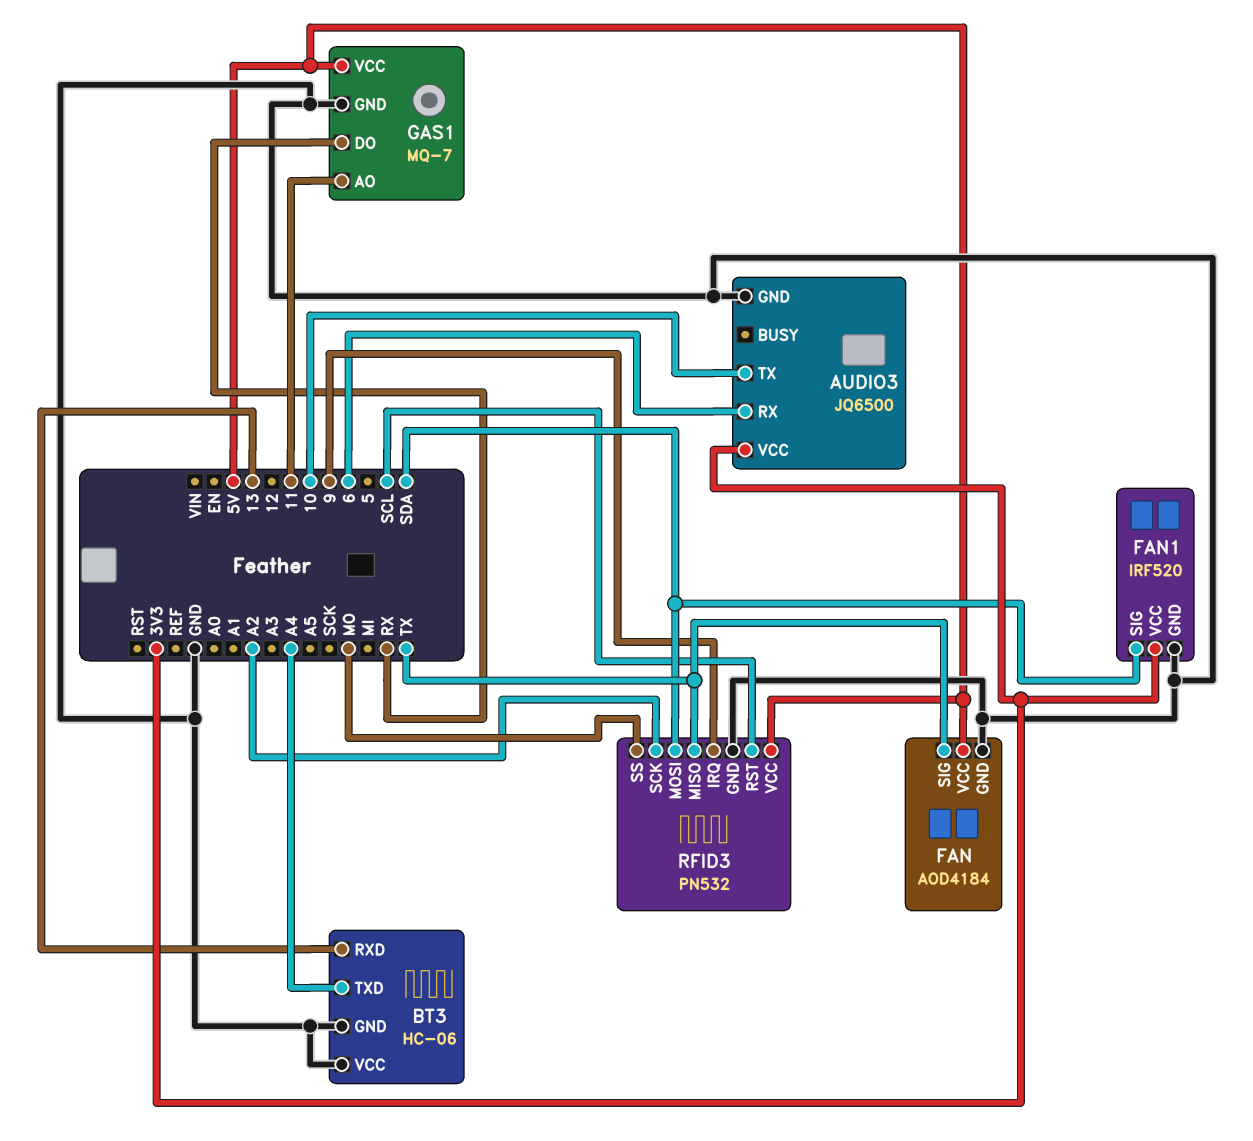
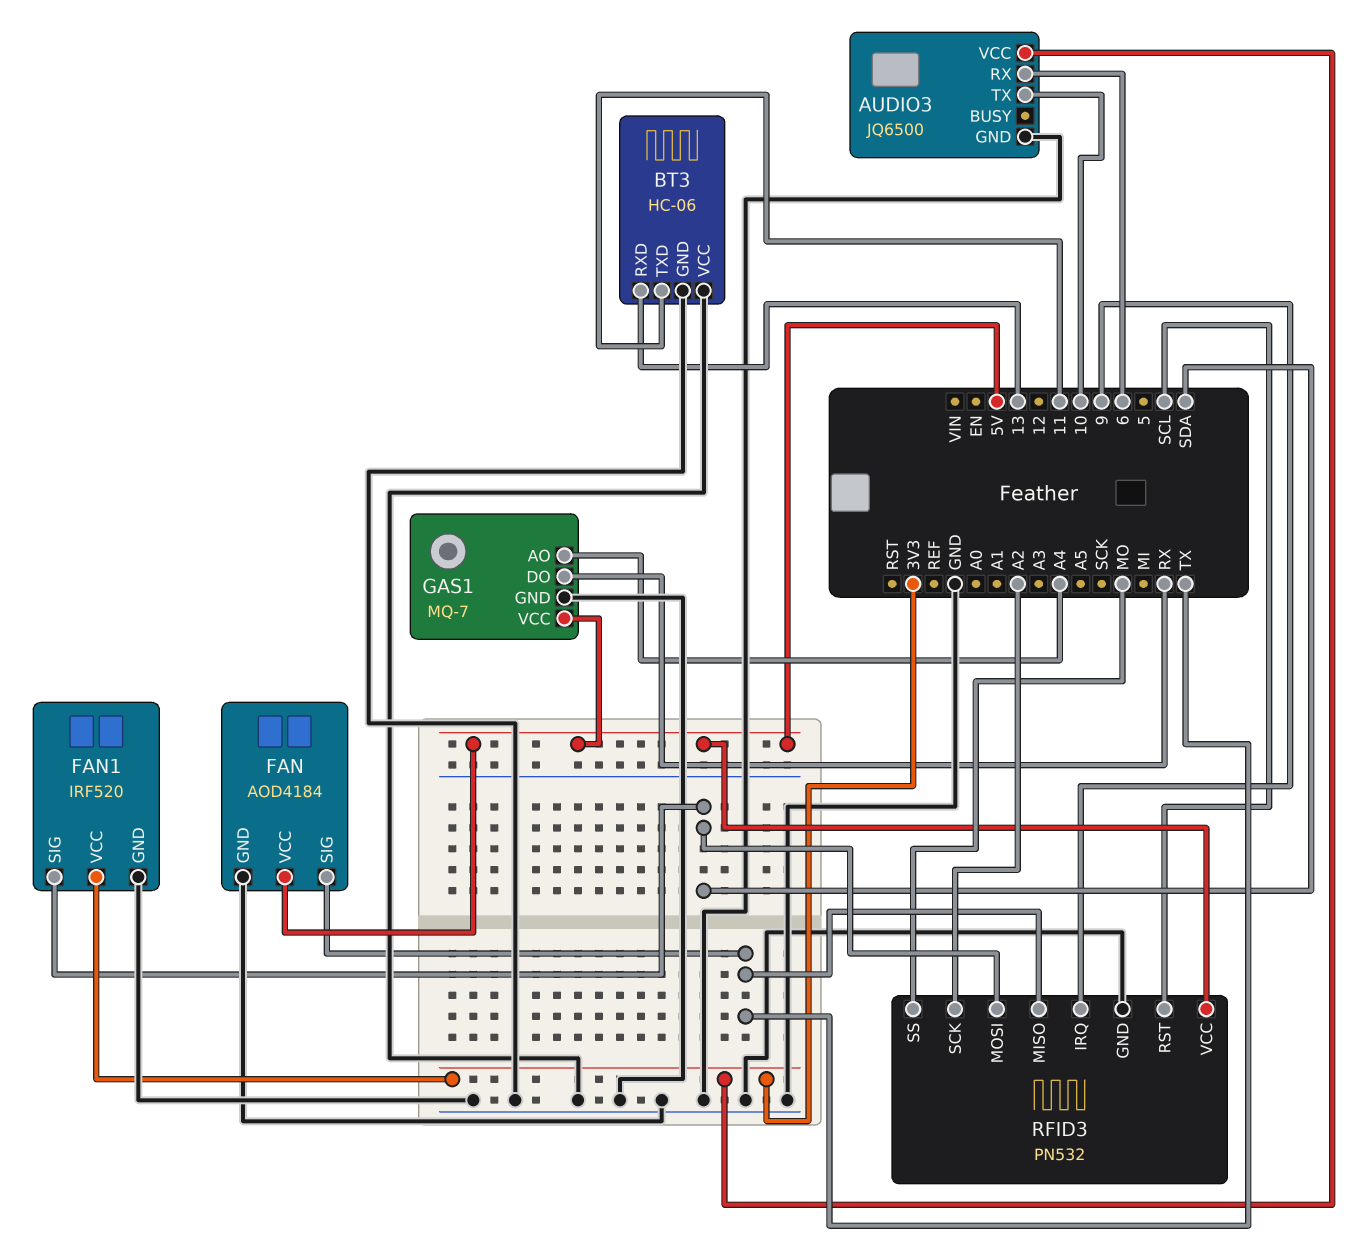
BT3 pin TXD: A4 -> 11
GAS1 pin AO: 11 -> A4

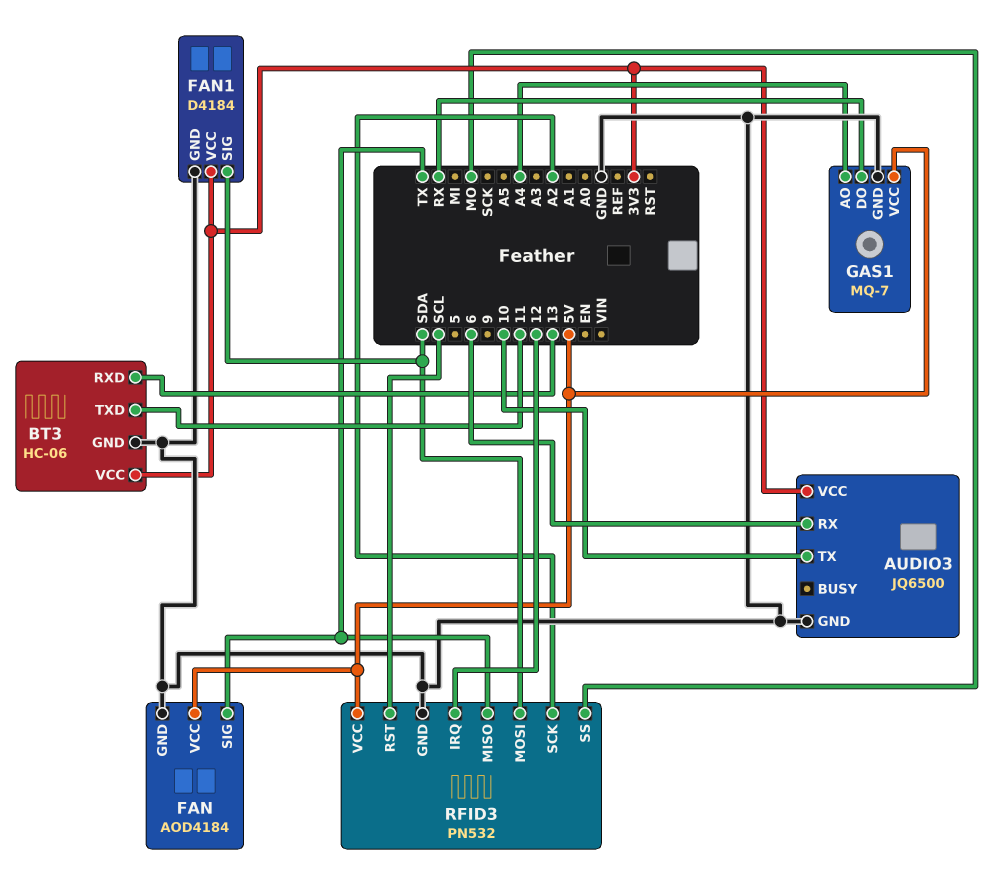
BT3 pin VCC: GND -> 3V3
FAN1: IRF520 -> D4184
RFID3 pin IRQ: 9 -> 12

